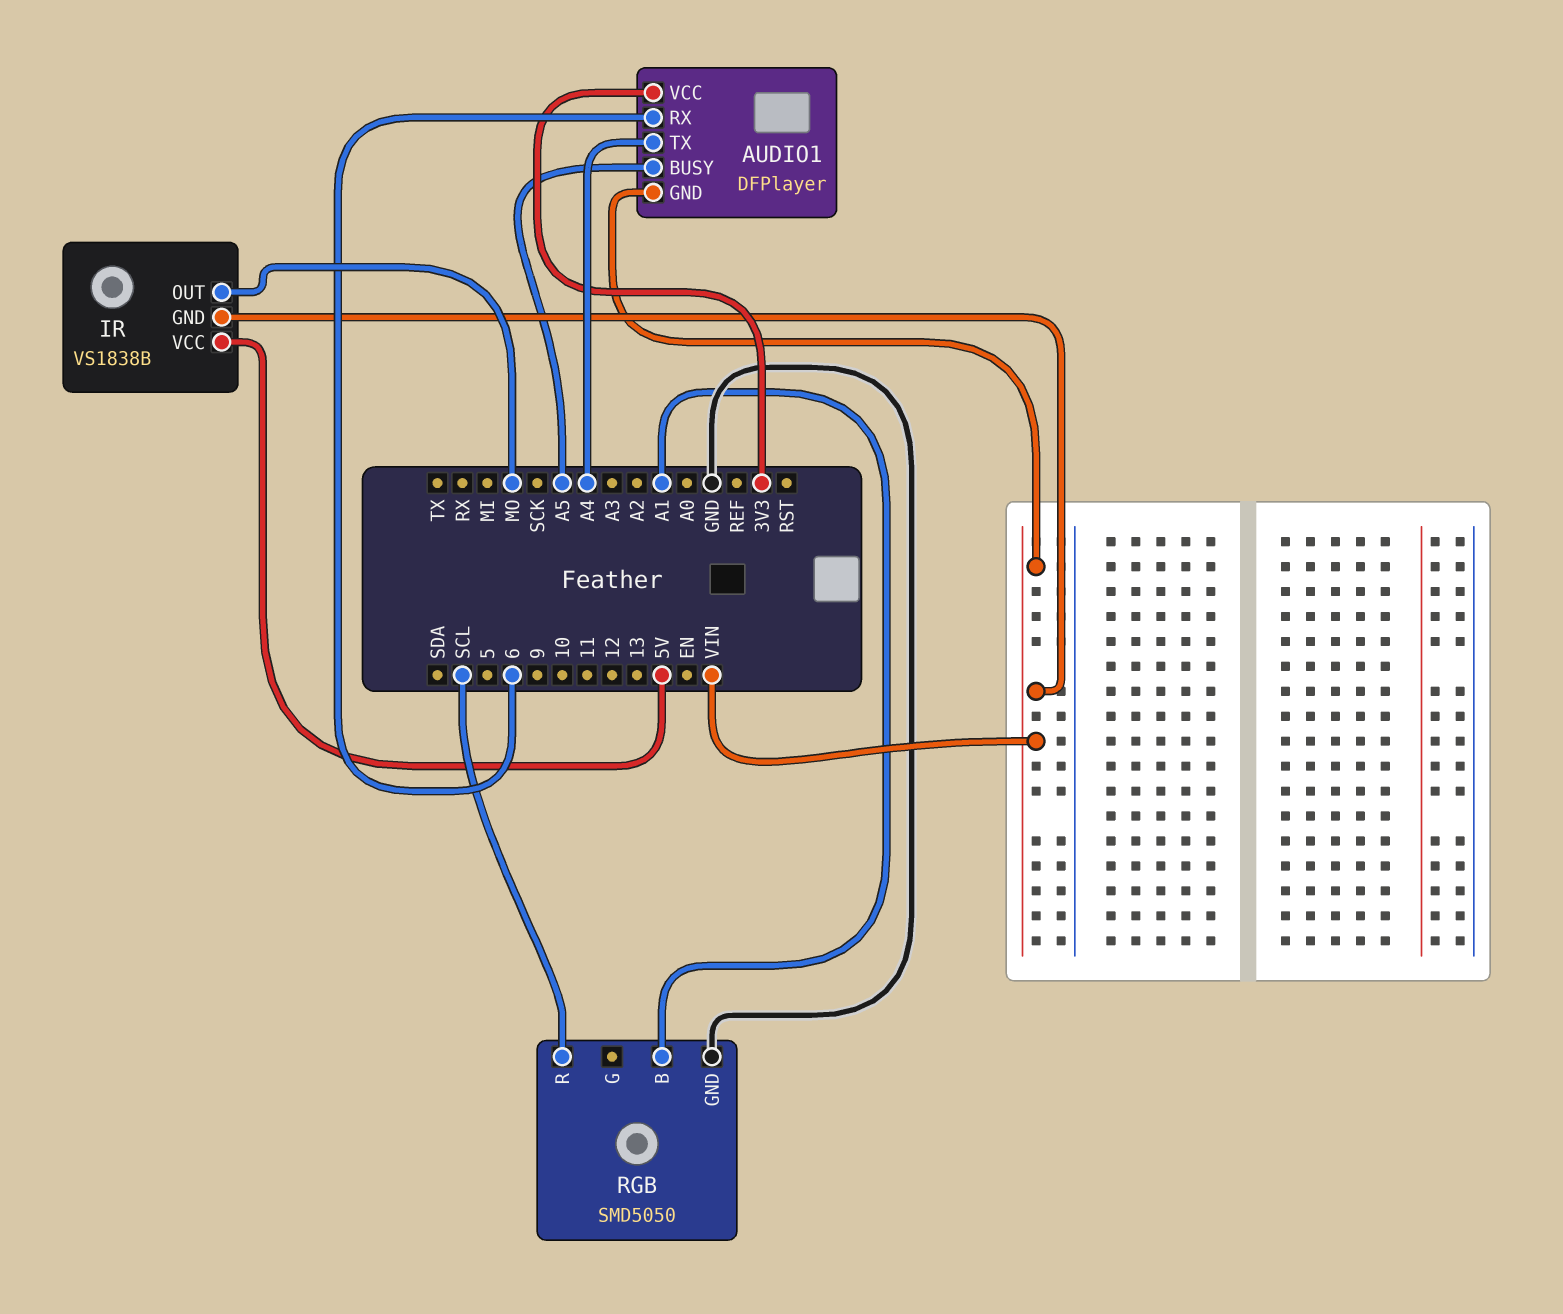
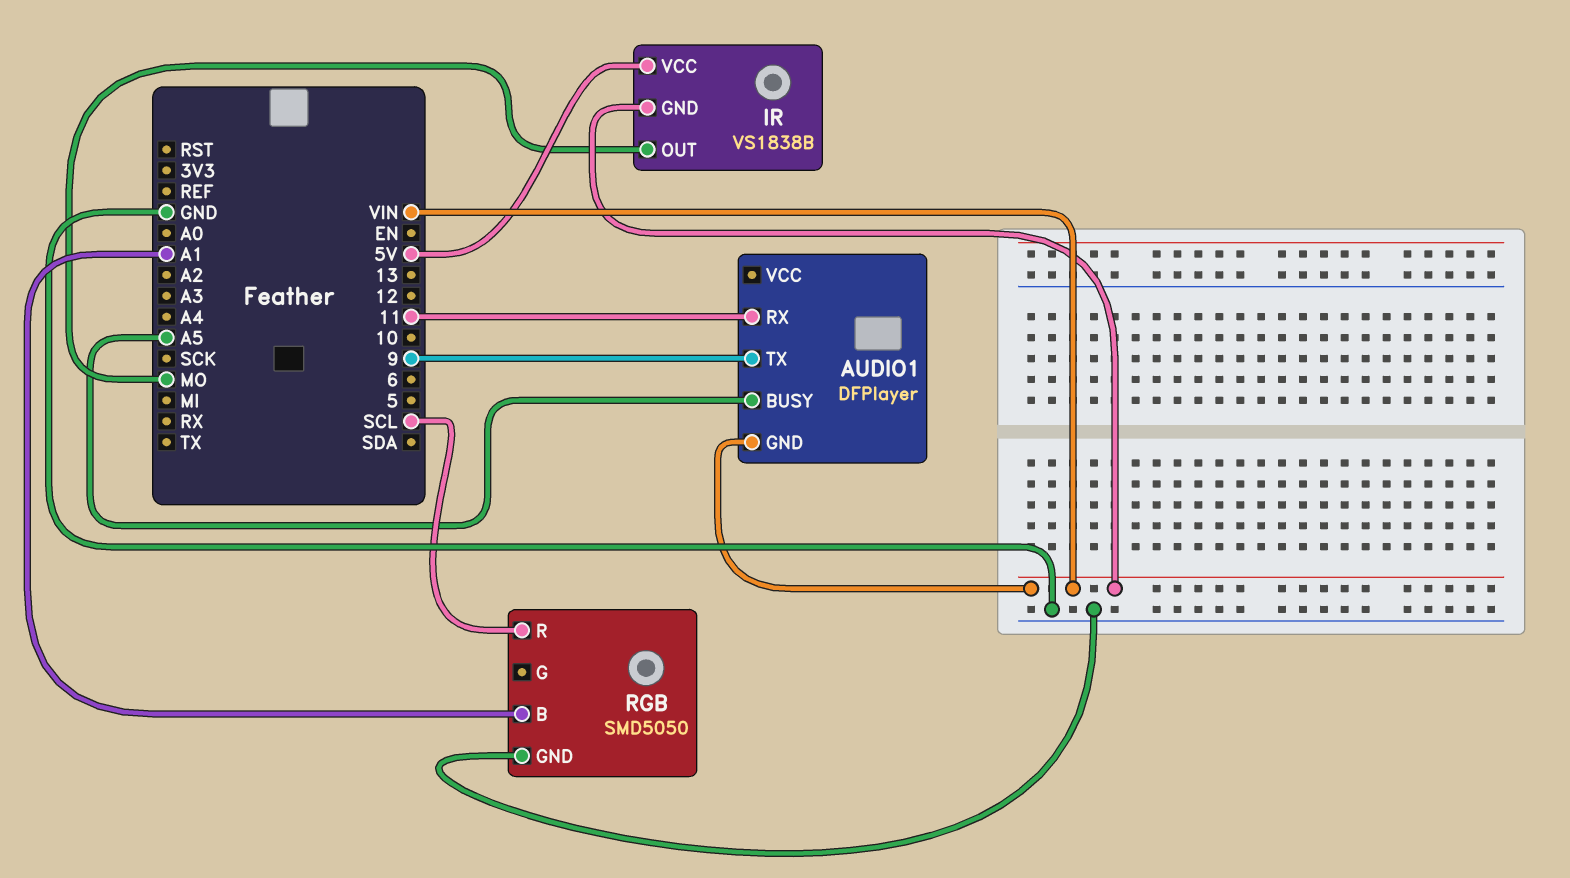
AUDIO1 pin RX: 6 -> 11
AUDIO1 pin TX: A4 -> 9
AUDIO1 pin VCC: 3V3 -> none

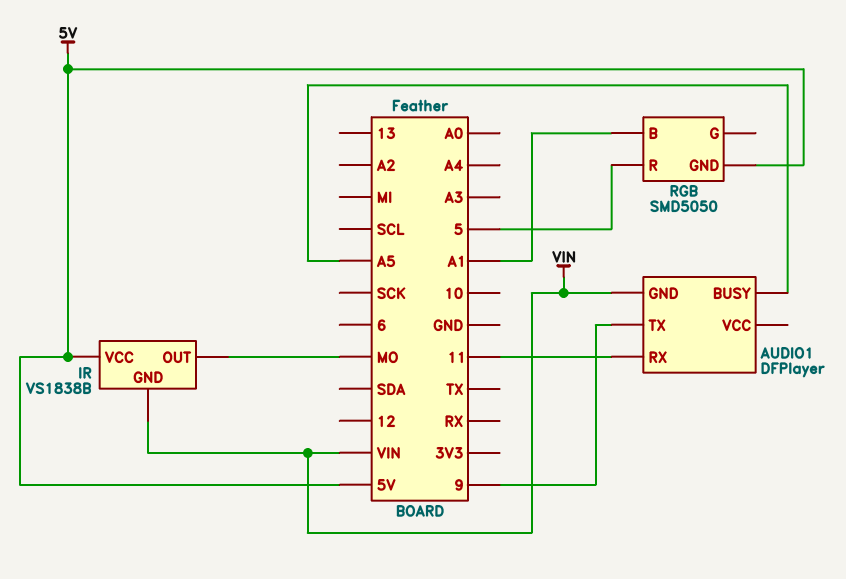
RGB pin GND: GND -> 5V
RGB pin R: SCL -> 5

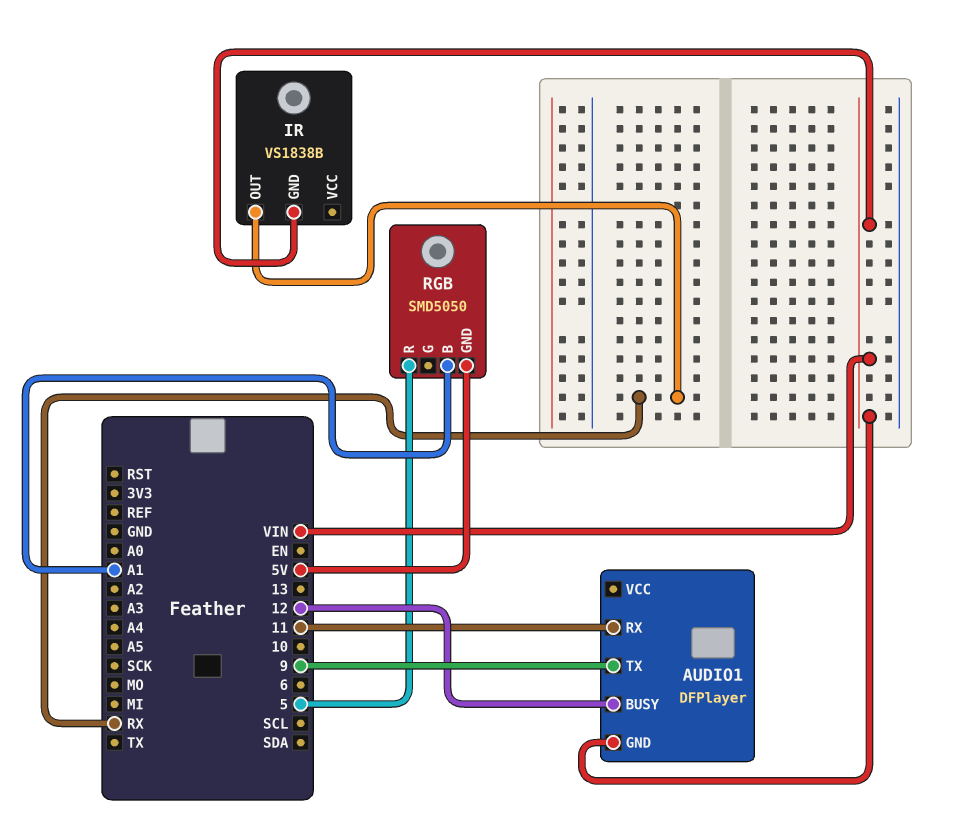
AUDIO1 pin BUSY: A5 -> 12
IR pin OUT: MO -> RX
IR pin VCC: 5V -> none

